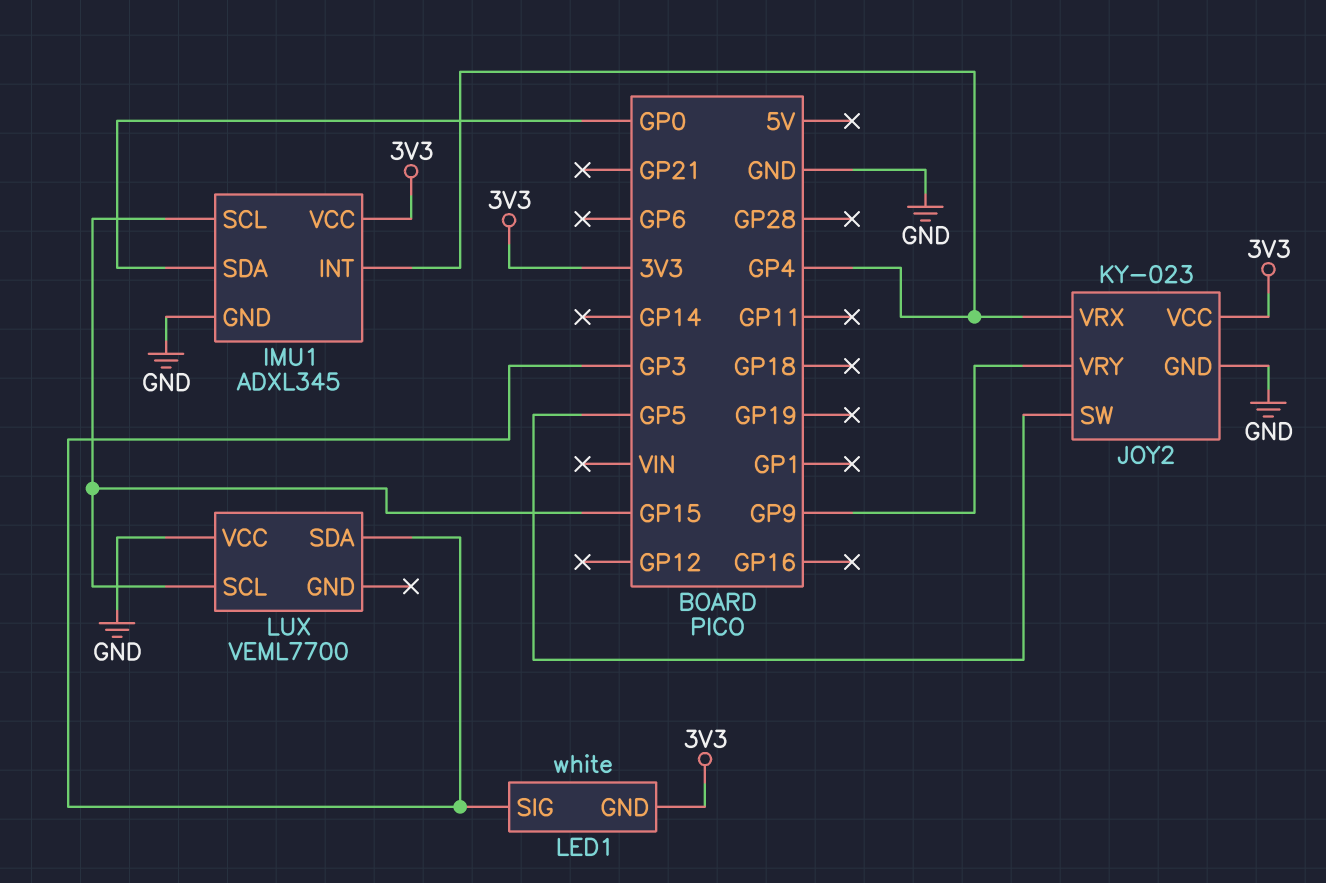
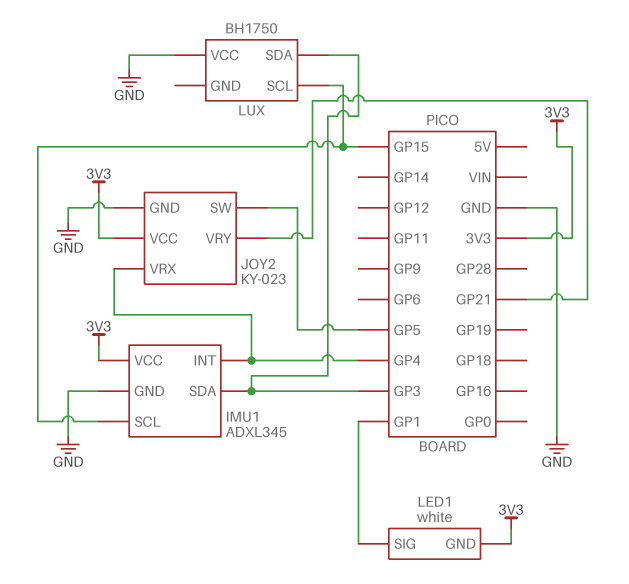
IMU1 pin SDA: GP0 -> GP3
JOY2 pin VRY: GP9 -> GP21
LED1 pin SIG: GP3 -> GP1
LUX: VEML7700 -> BH1750

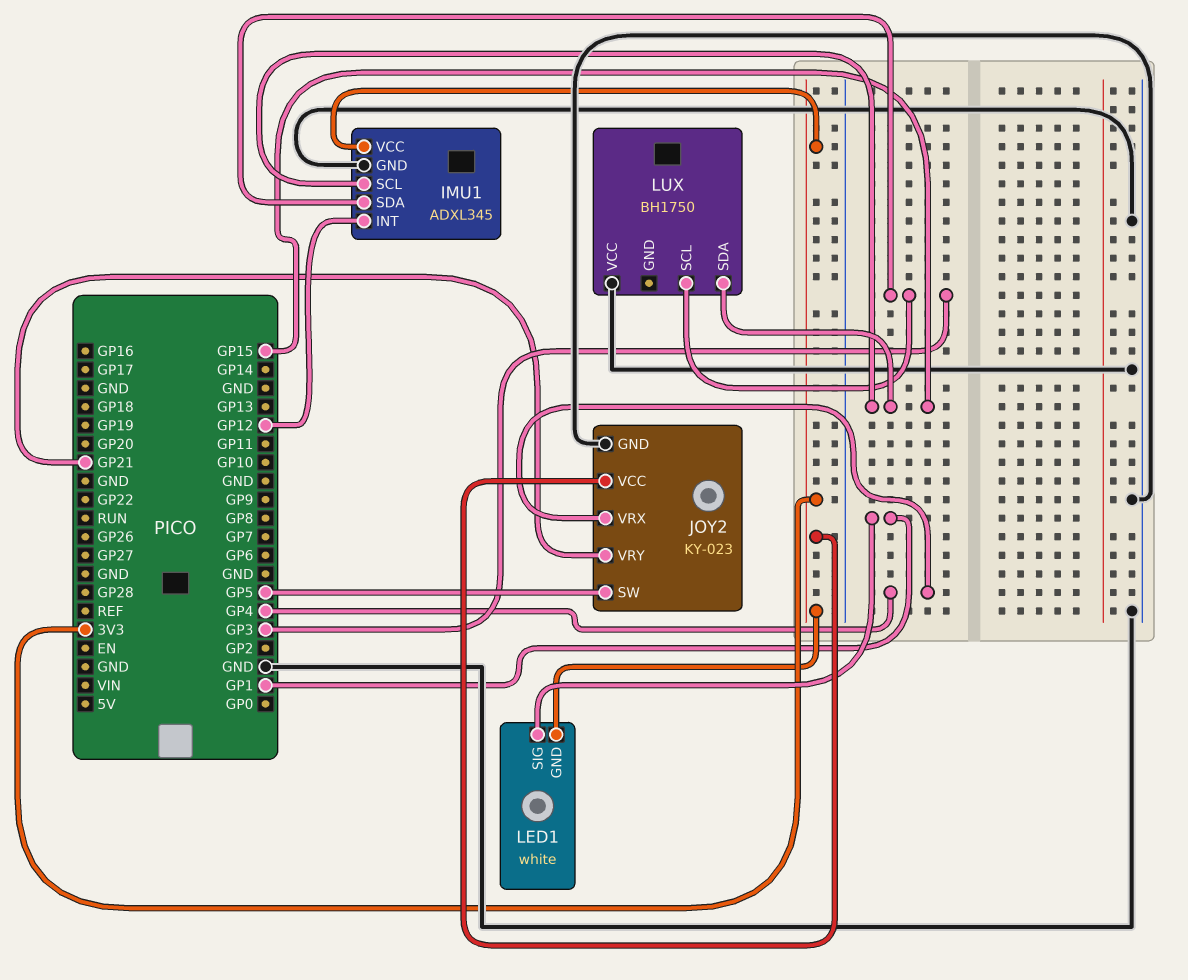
IMU1 pin INT: GP4 -> GP12
LUX pin SCL: GP15 -> GP3
LUX pin SDA: GP3 -> GP15

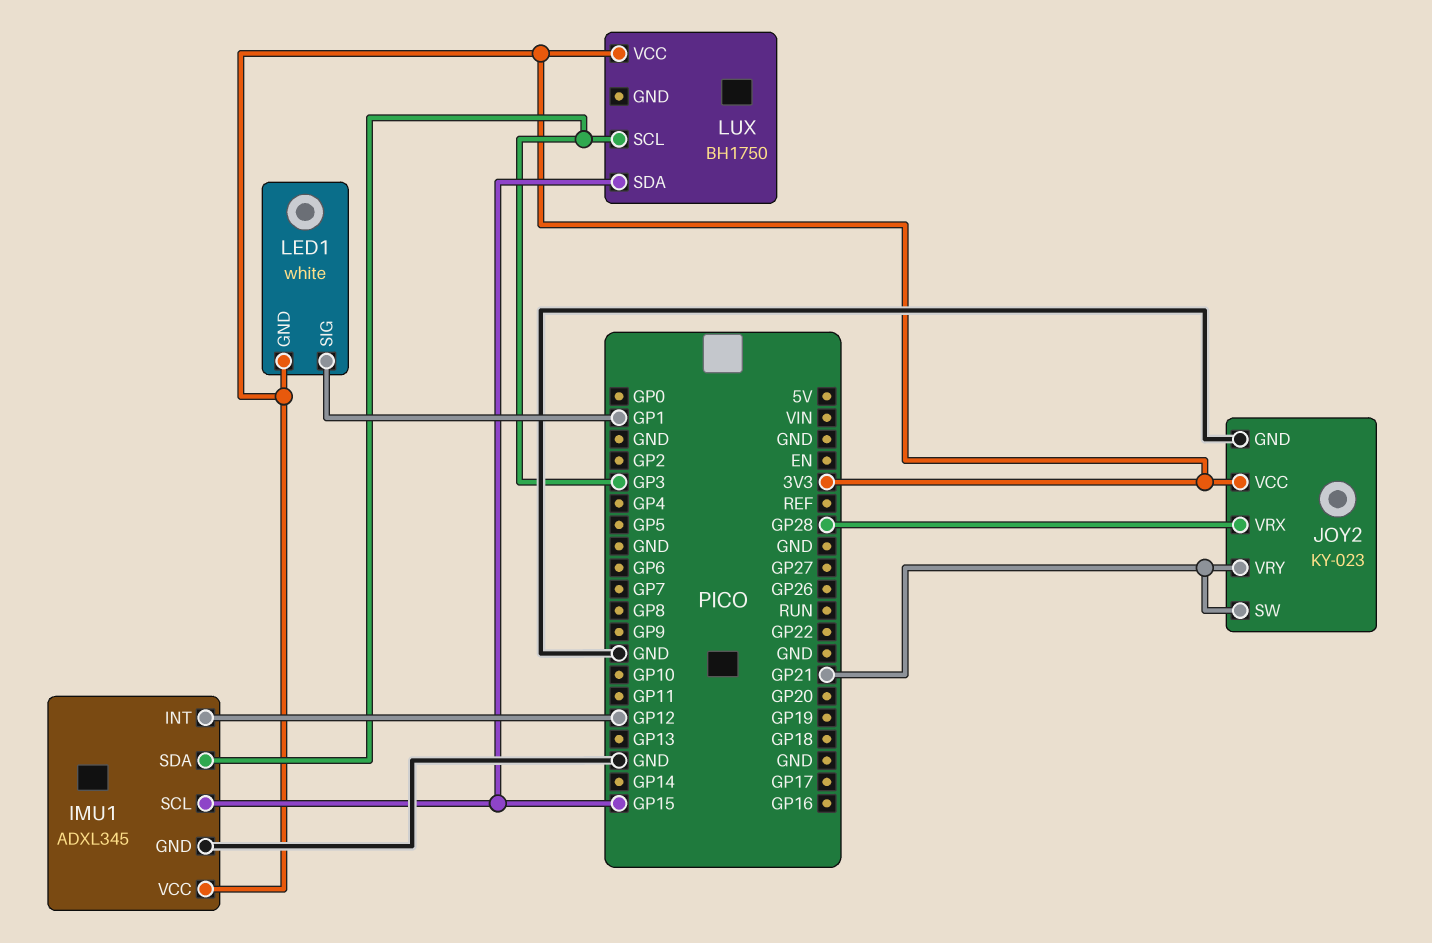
JOY2 pin SW: GP5 -> GP21
JOY2 pin VRX: GP4 -> GP28
LUX pin VCC: GND -> 3V3

